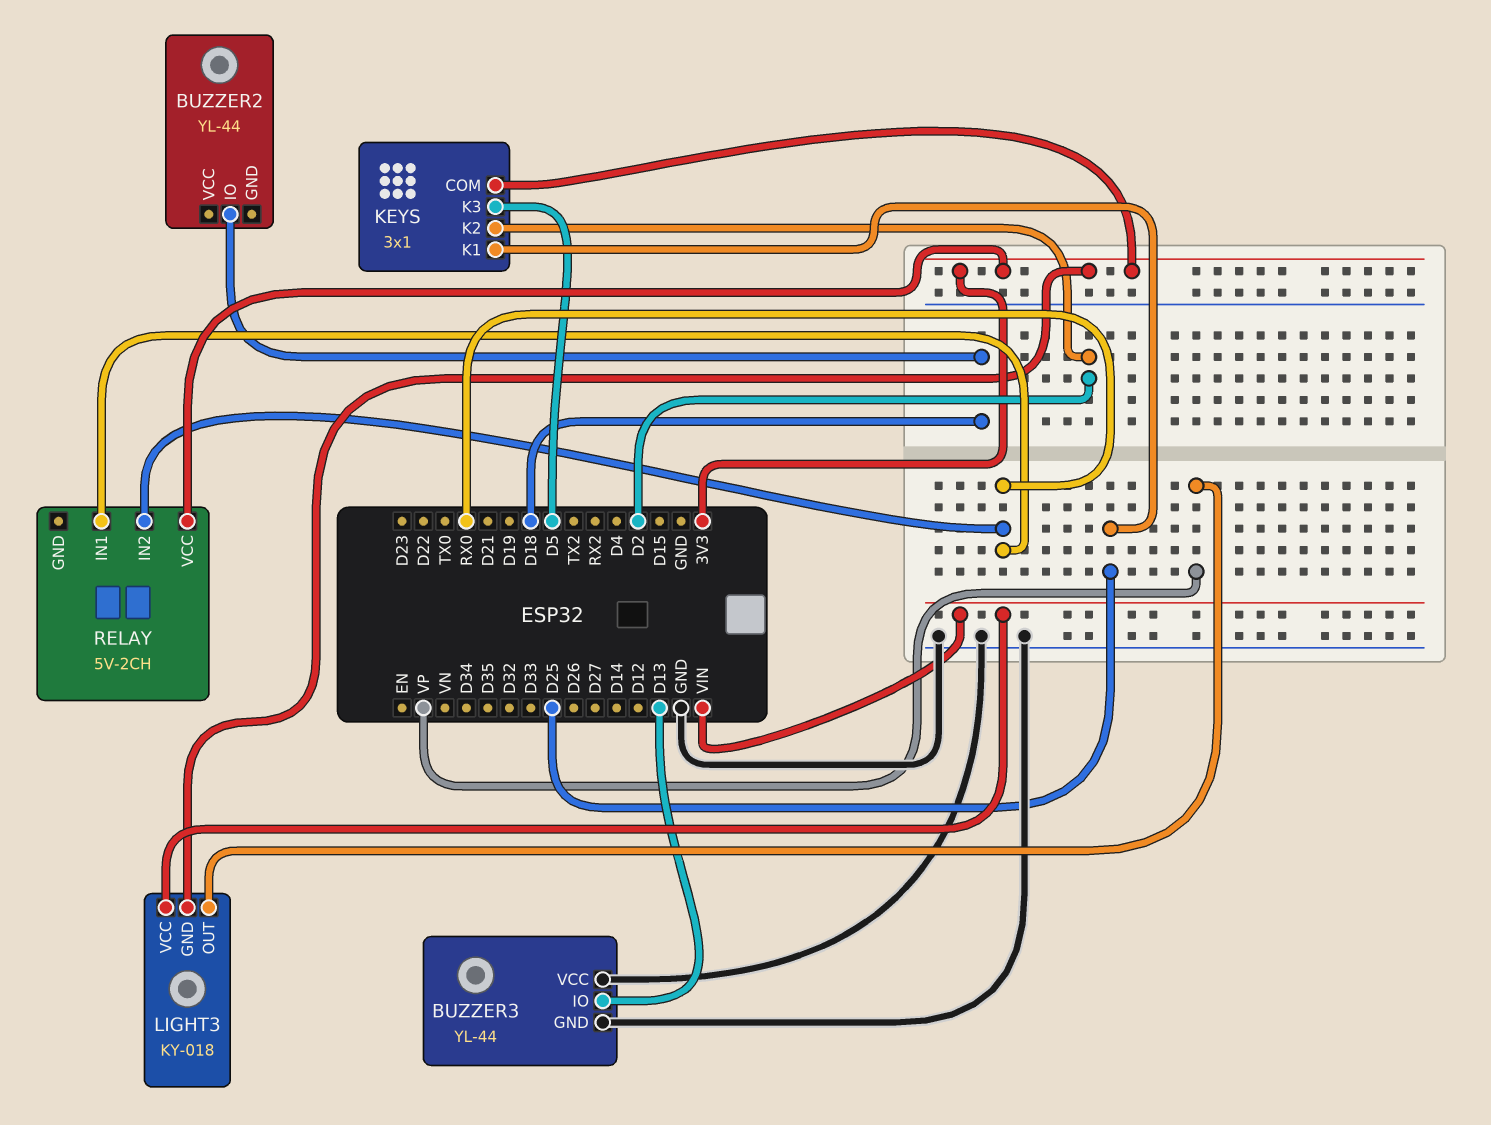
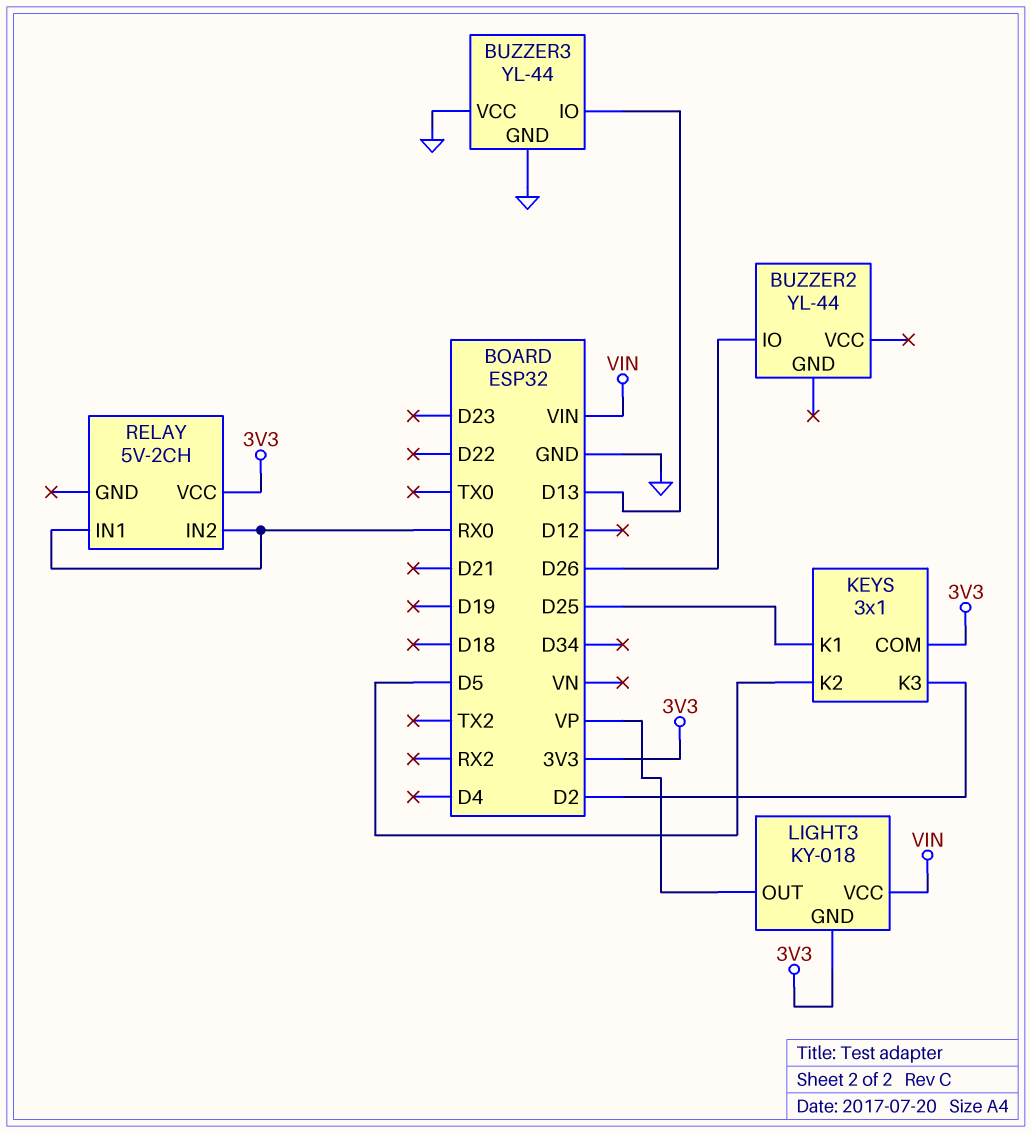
BUZZER2 pin IO: D18 -> D26
KEYS pin K2: D2 -> D5
KEYS pin K3: D5 -> D2

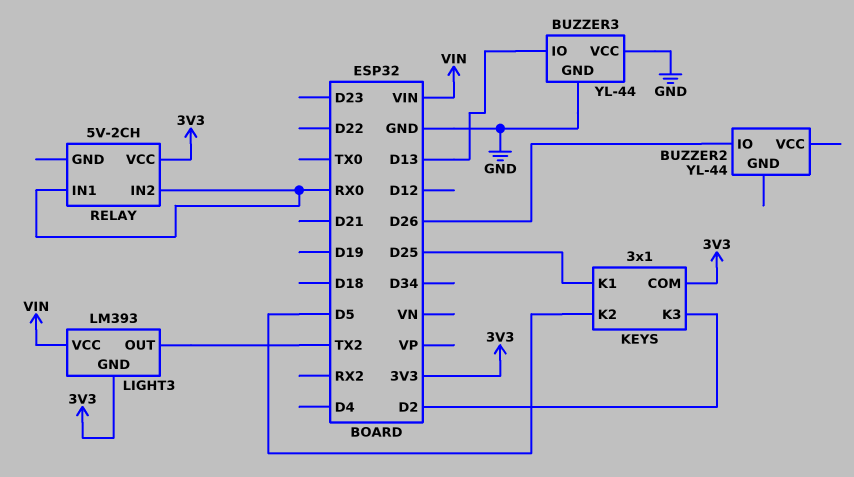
LIGHT3: KY-018 -> LM393
LIGHT3 pin OUT: VP -> TX2

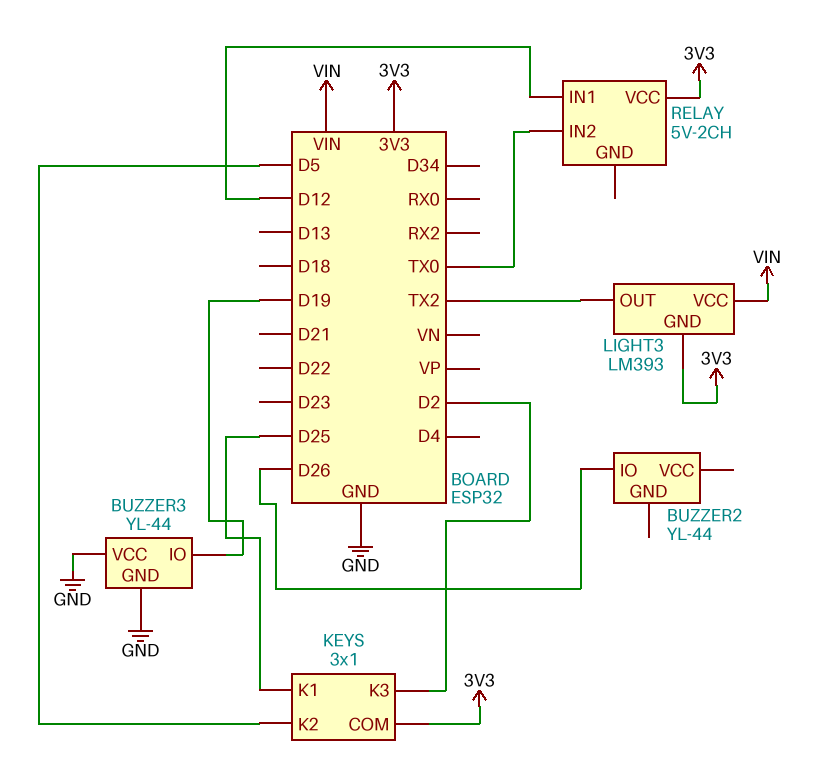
BUZZER3 pin IO: D13 -> D19
RELAY pin IN1: RX0 -> D12
RELAY pin IN2: RX0 -> TX0

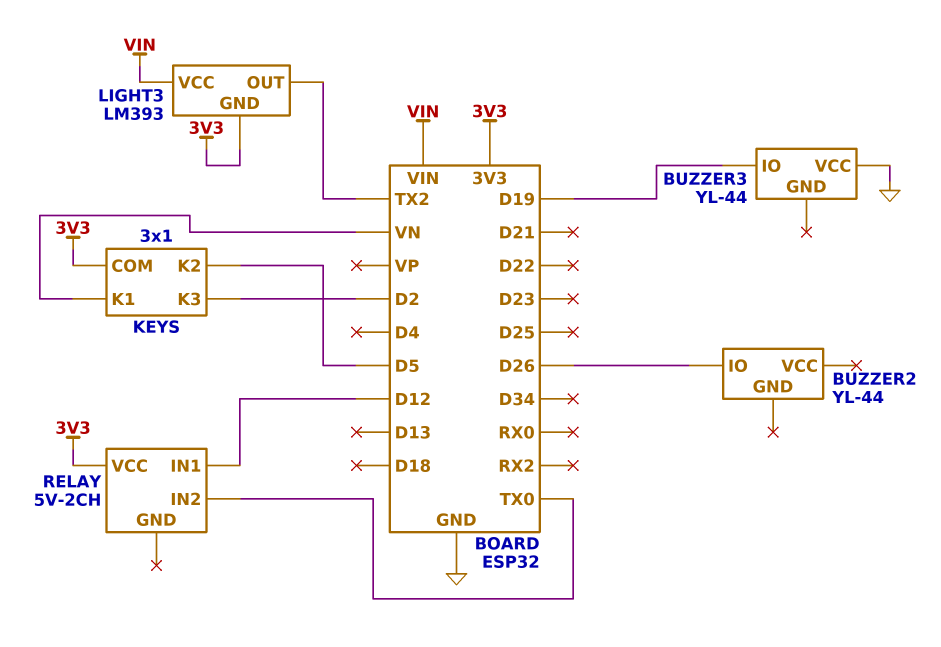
BUZZER3 pin GND: GND -> none
KEYS pin K1: D25 -> VN

